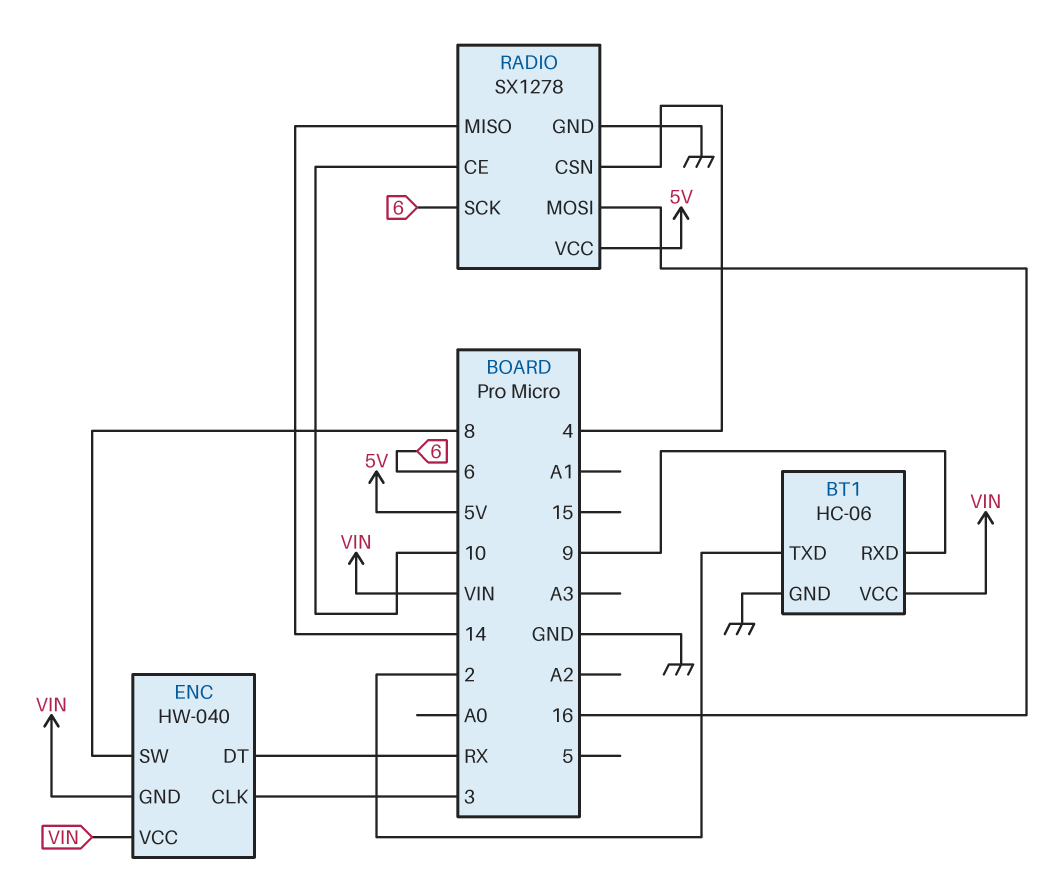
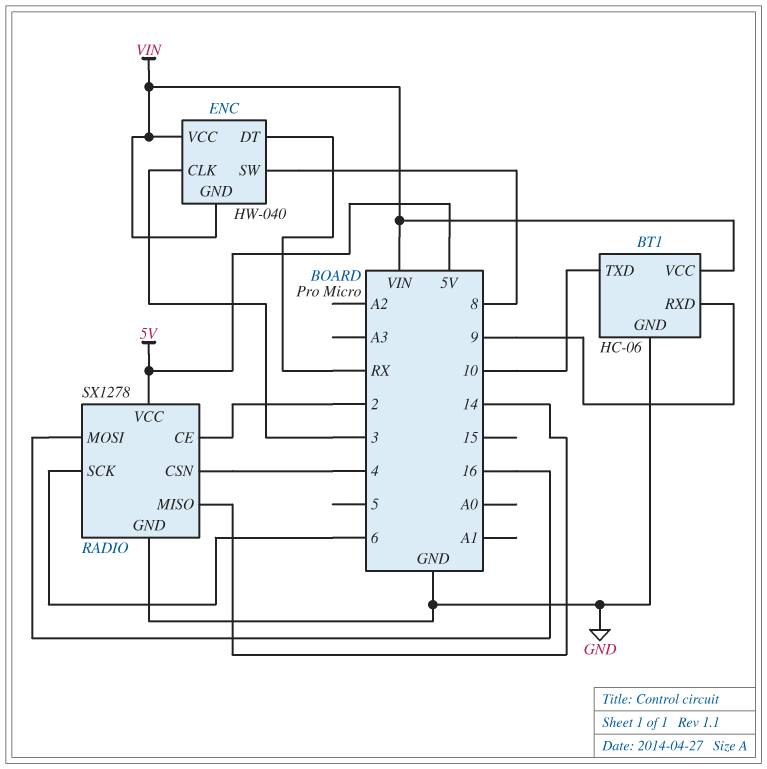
BT1 pin TXD: 2 -> 10
RADIO pin CE: 10 -> 2

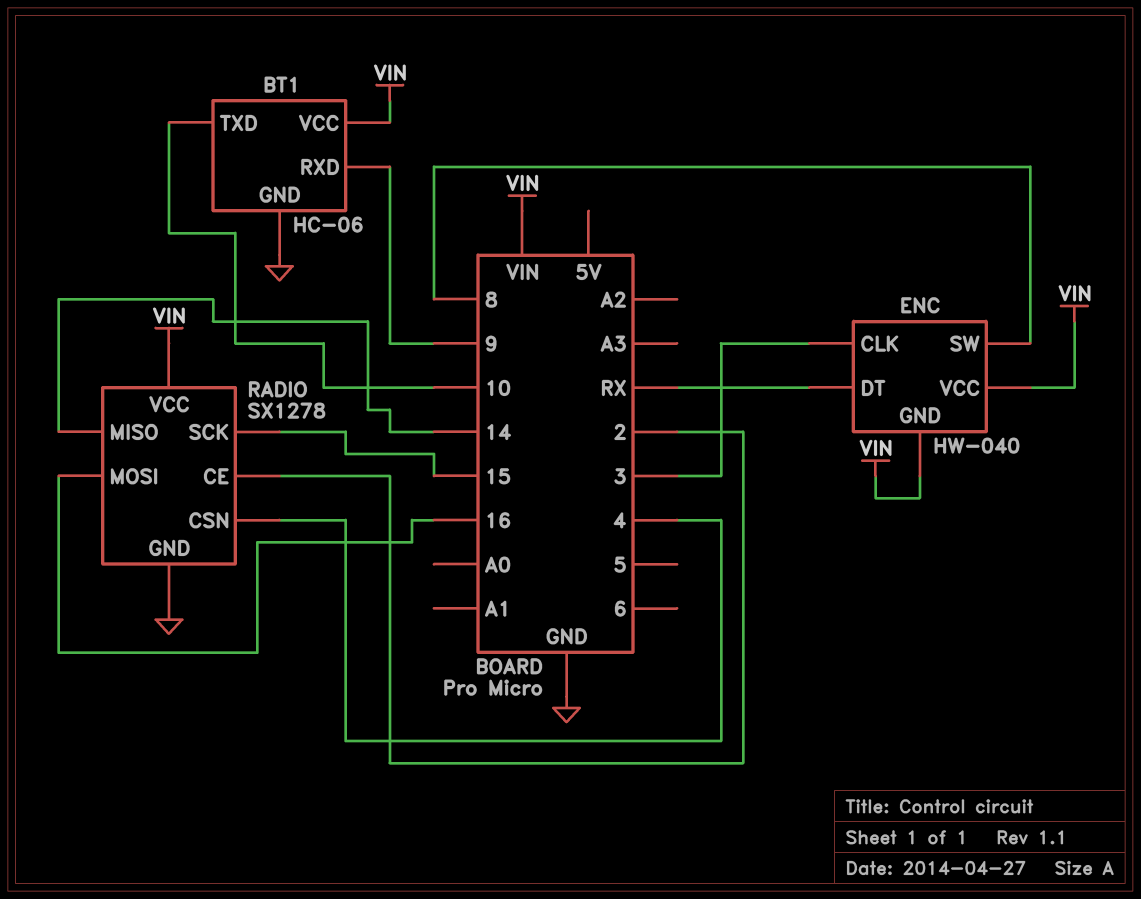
RADIO pin SCK: 6 -> 15
RADIO pin VCC: 5V -> VIN

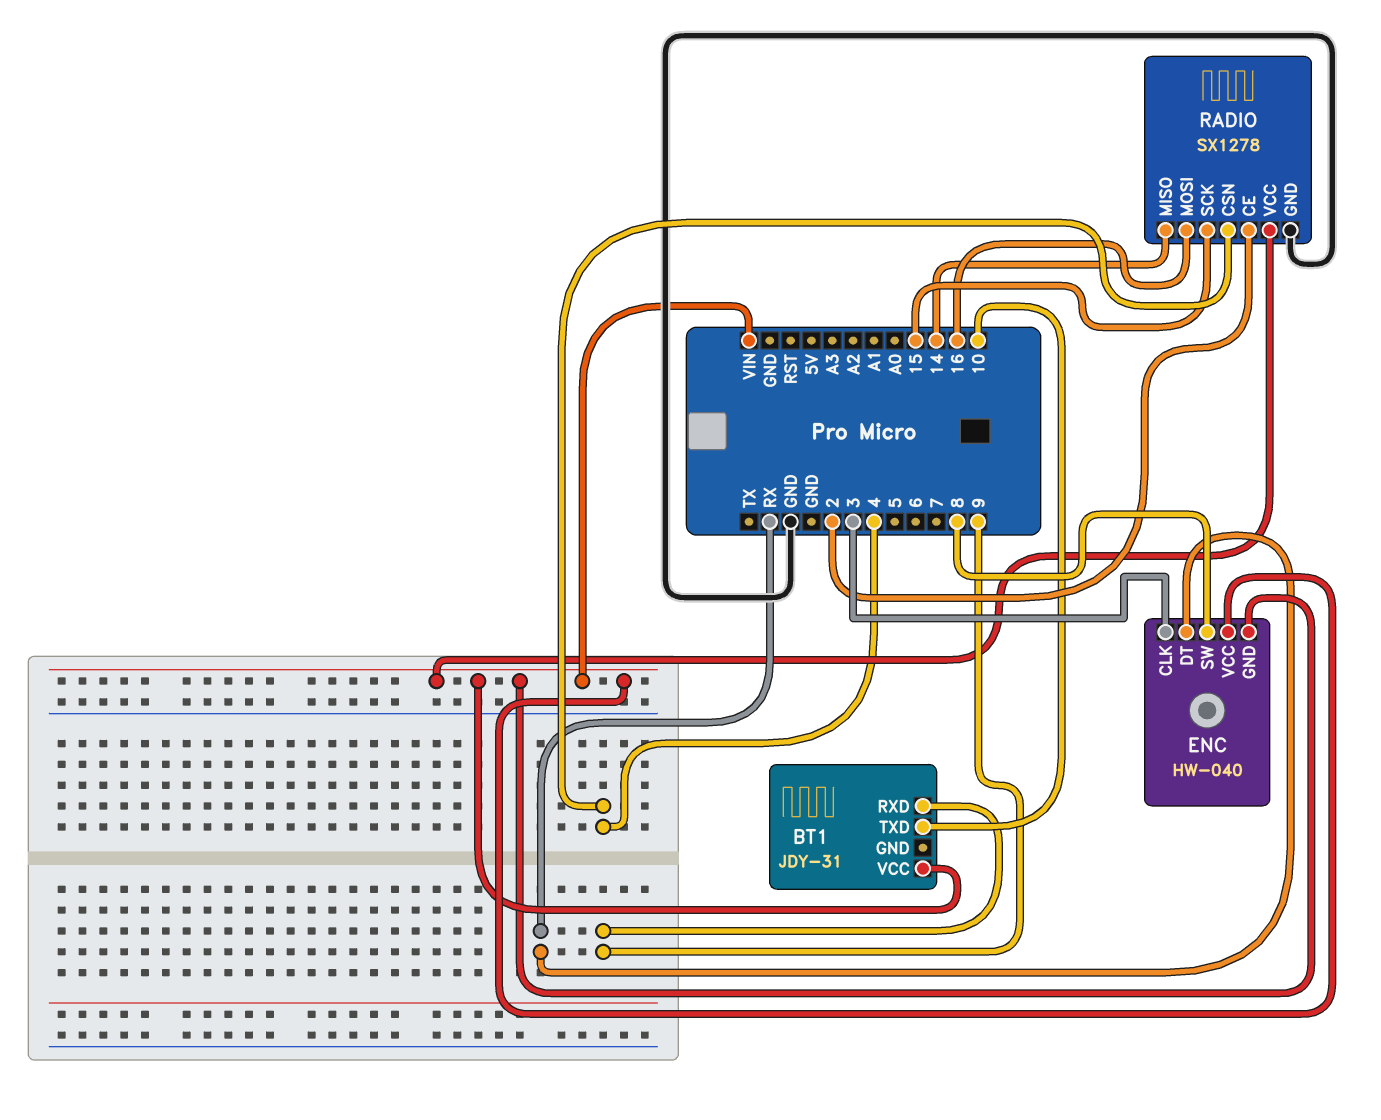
BT1: HC-06 -> JDY-31
BT1 pin GND: GND -> none

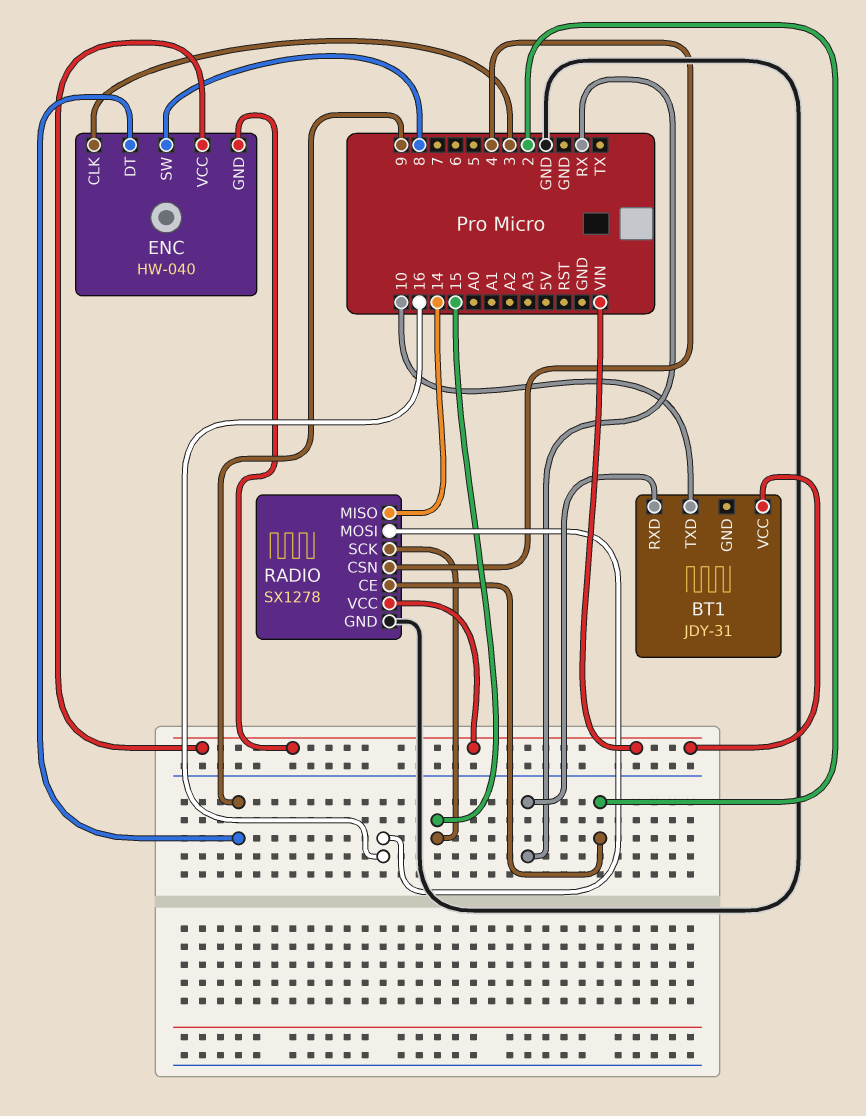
BT1 pin RXD: 9 -> RX
ENC pin DT: RX -> 9

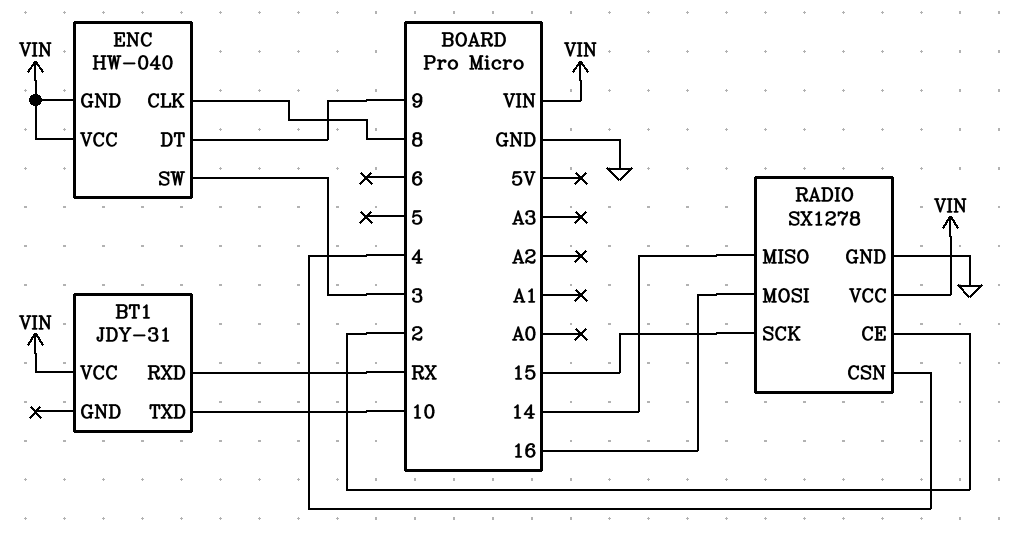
ENC pin CLK: 3 -> 8
ENC pin SW: 8 -> 3

